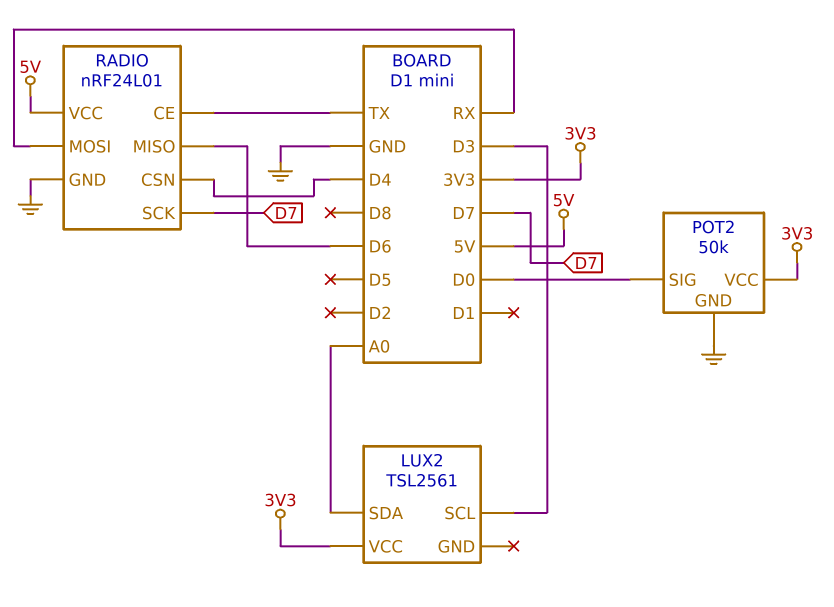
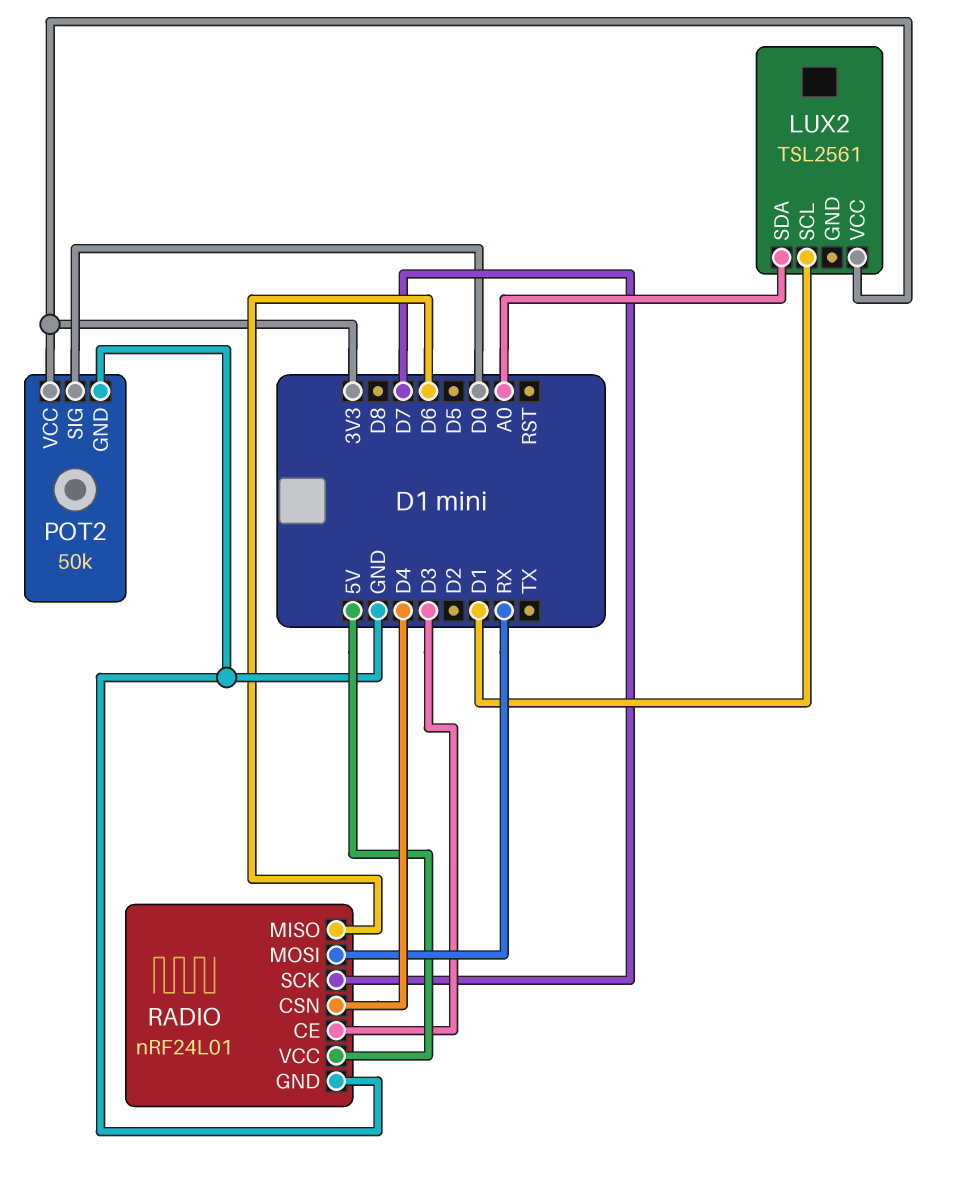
LUX2 pin SCL: D3 -> D1
RADIO pin CE: TX -> D3

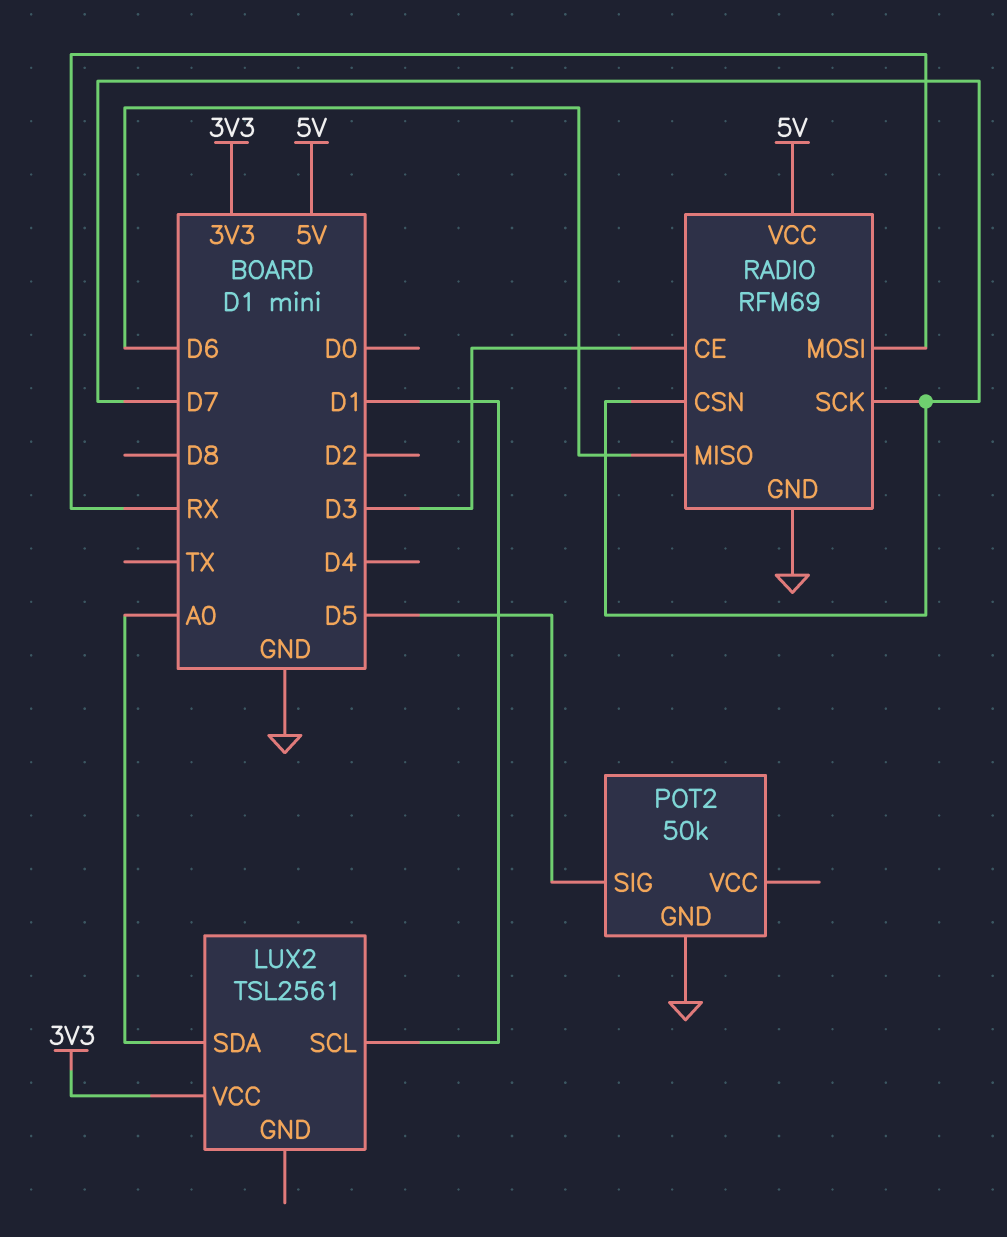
POT2 pin SIG: D0 -> D5
POT2 pin VCC: 3V3 -> none
RADIO: nRF24L01 -> RFM69
RADIO pin CSN: D4 -> D7

